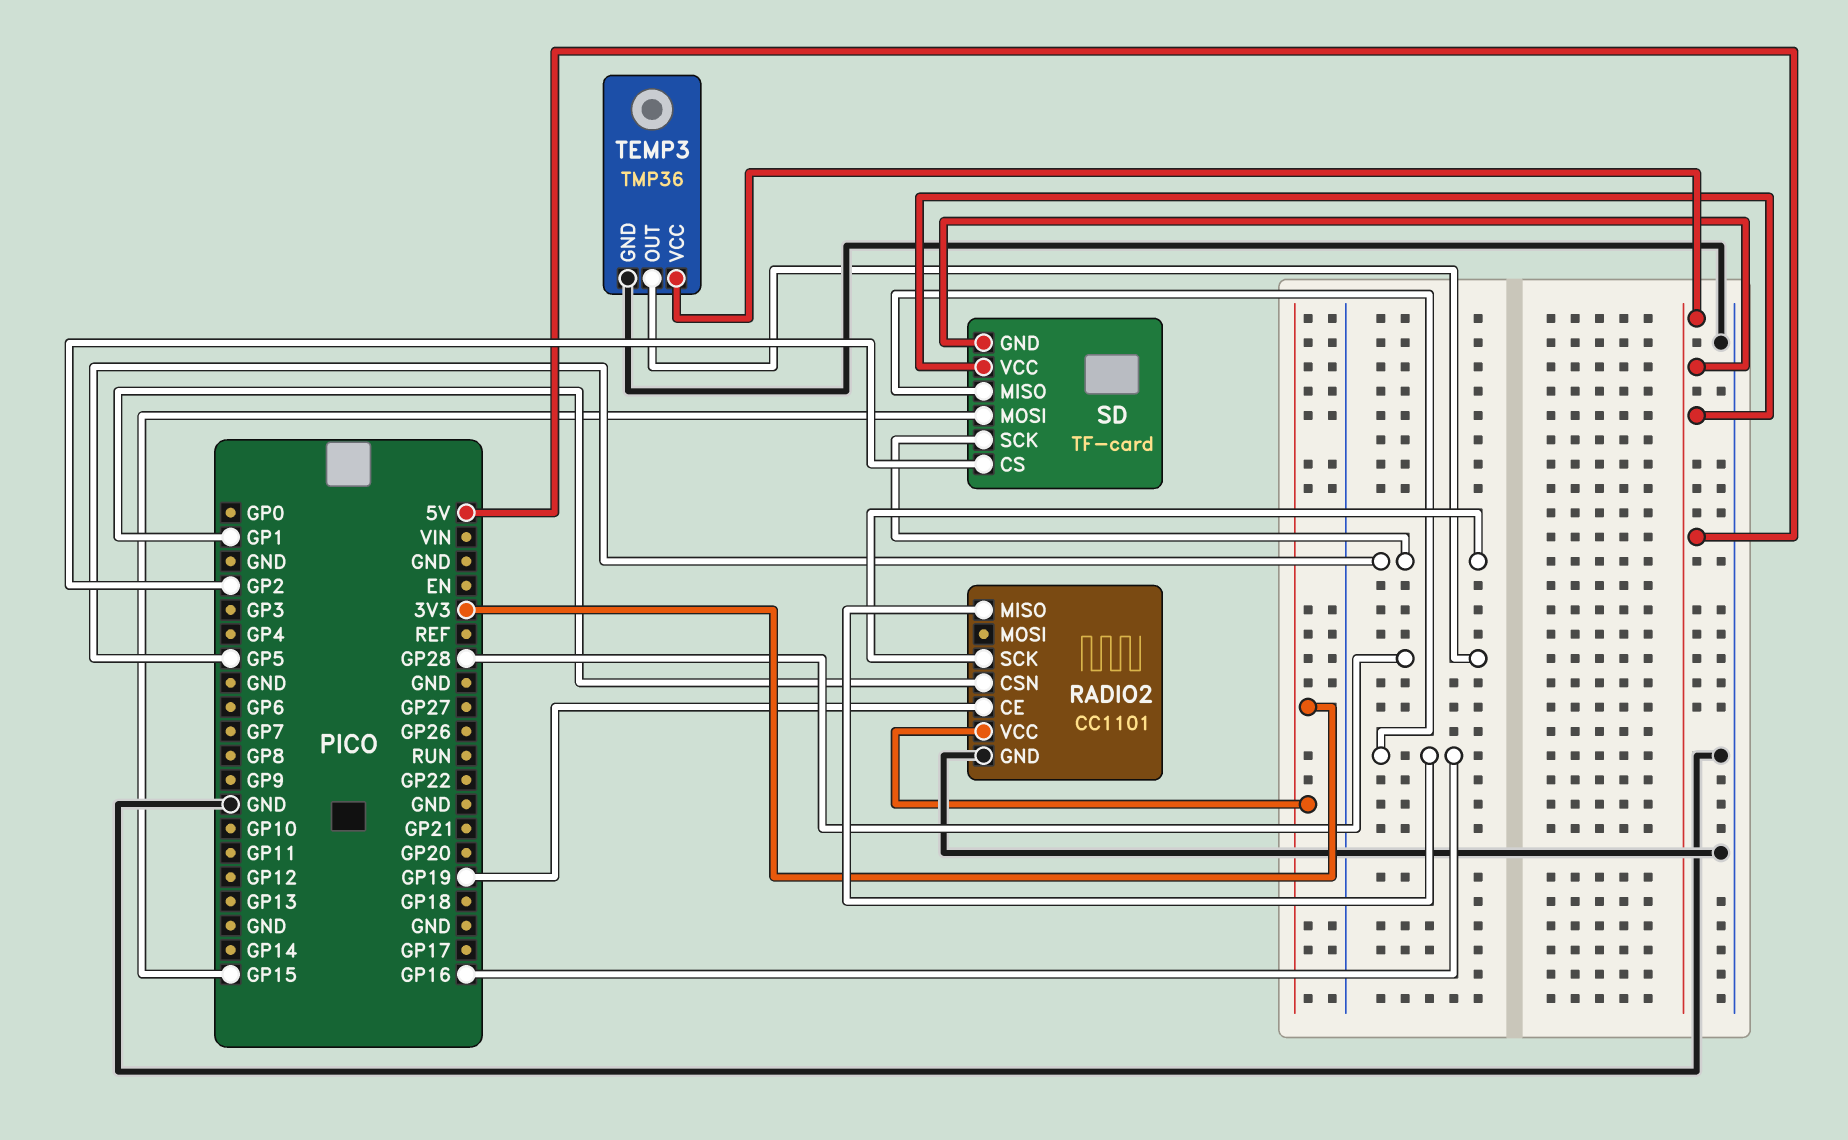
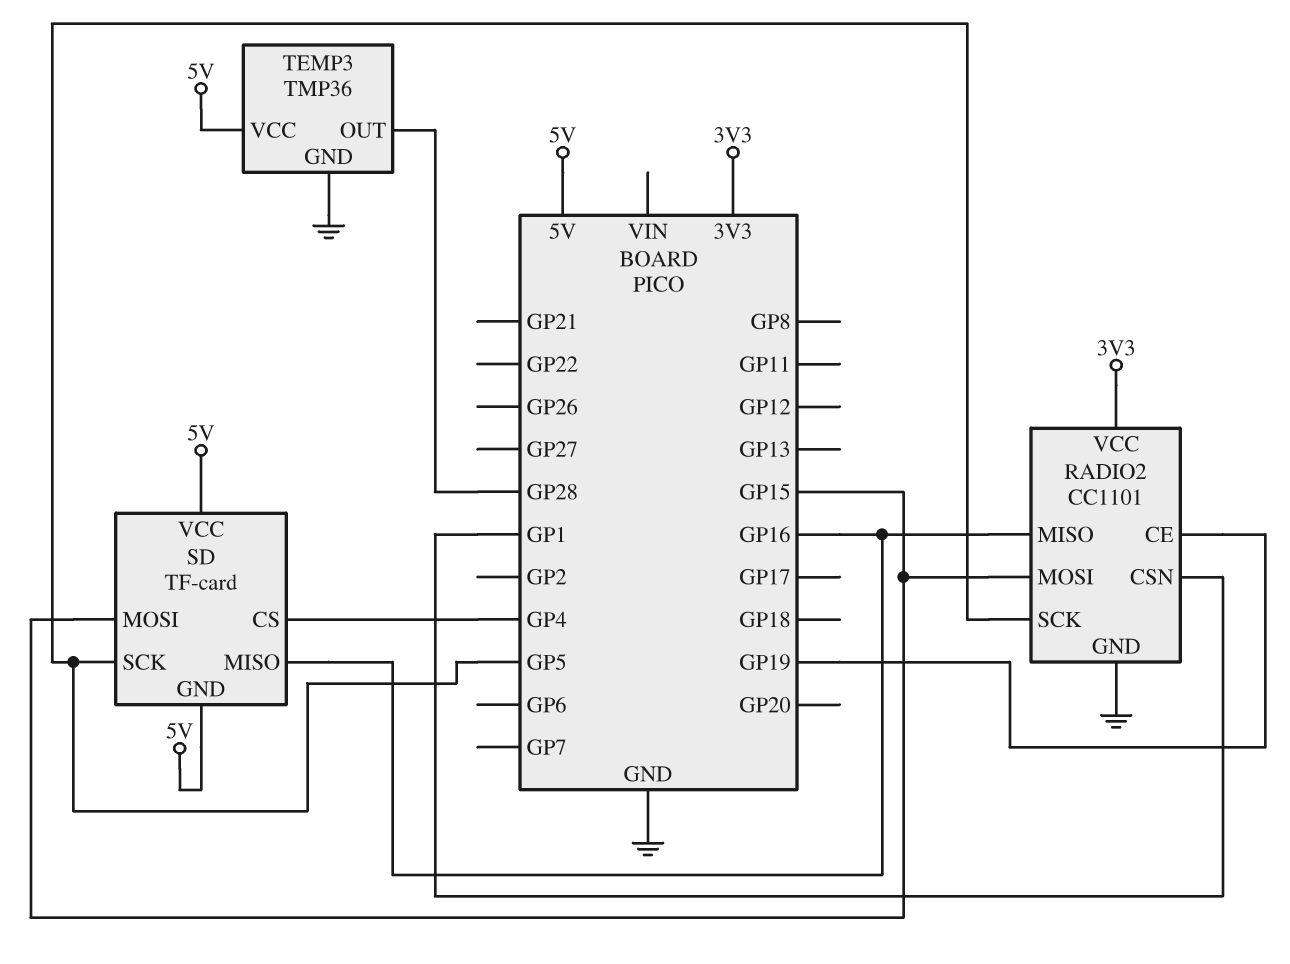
RADIO2 pin MOSI: none -> GP15
SD pin CS: GP2 -> GP4

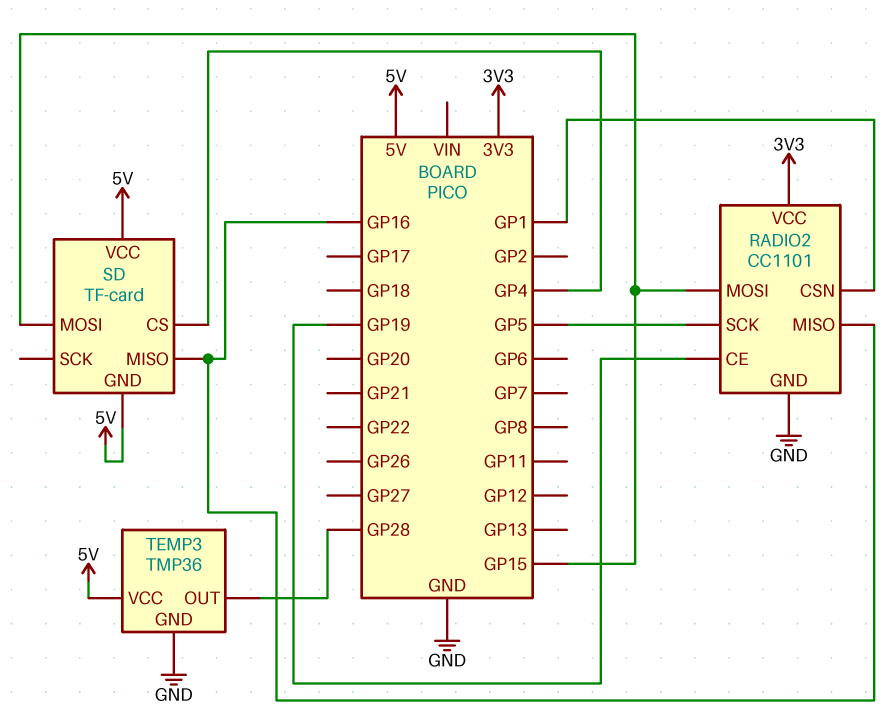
SD pin SCK: GP5 -> none

